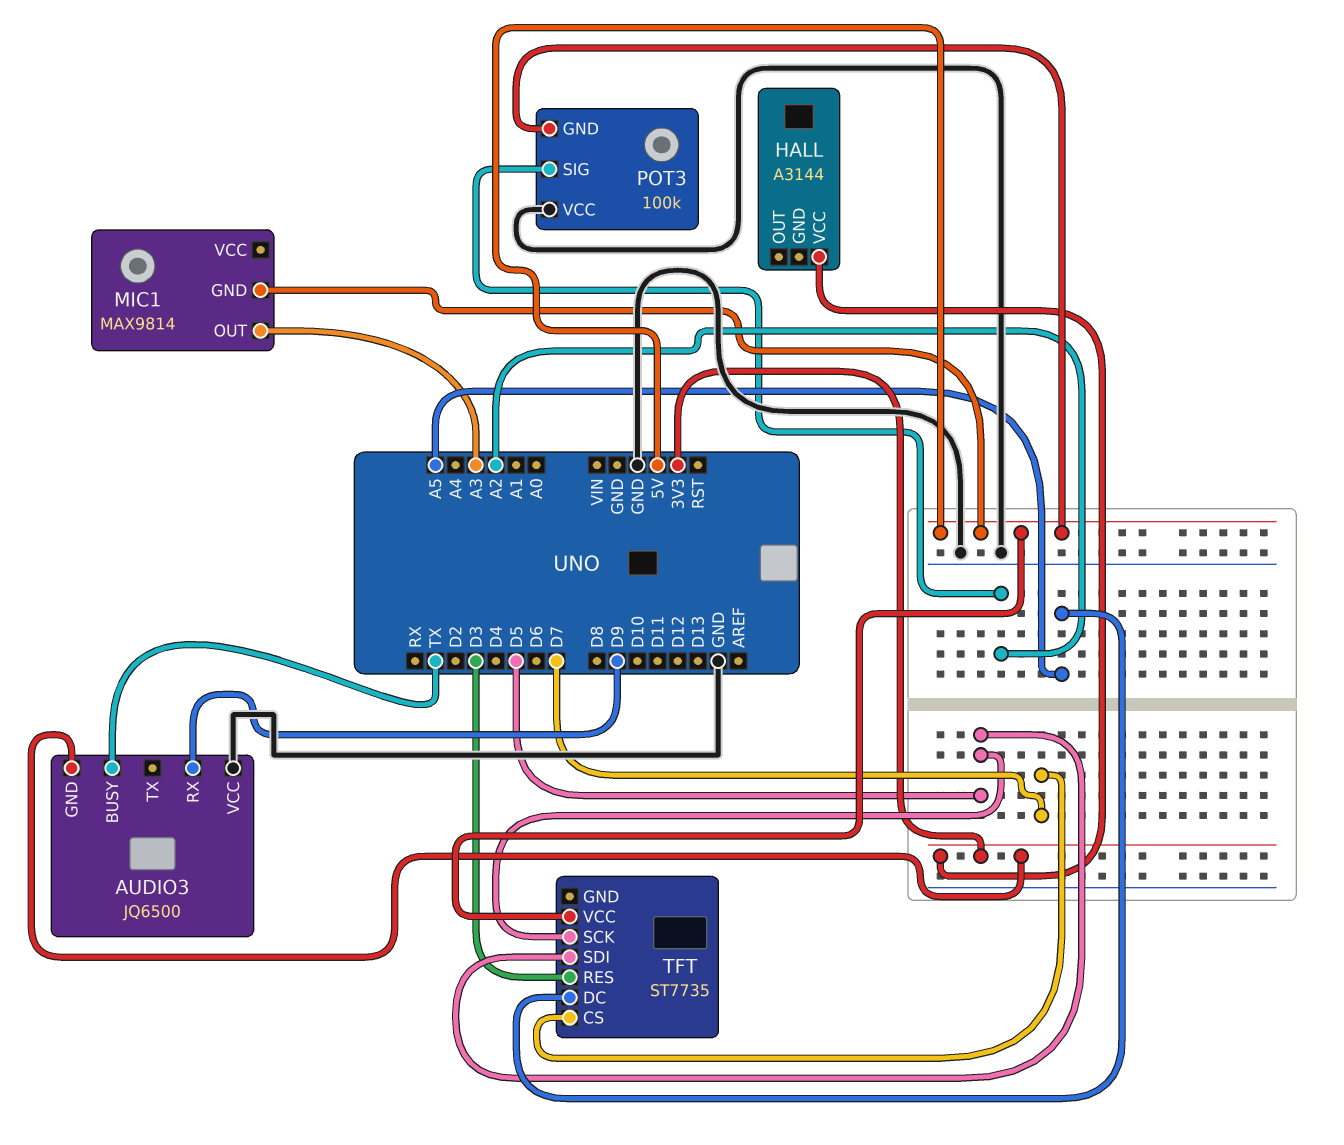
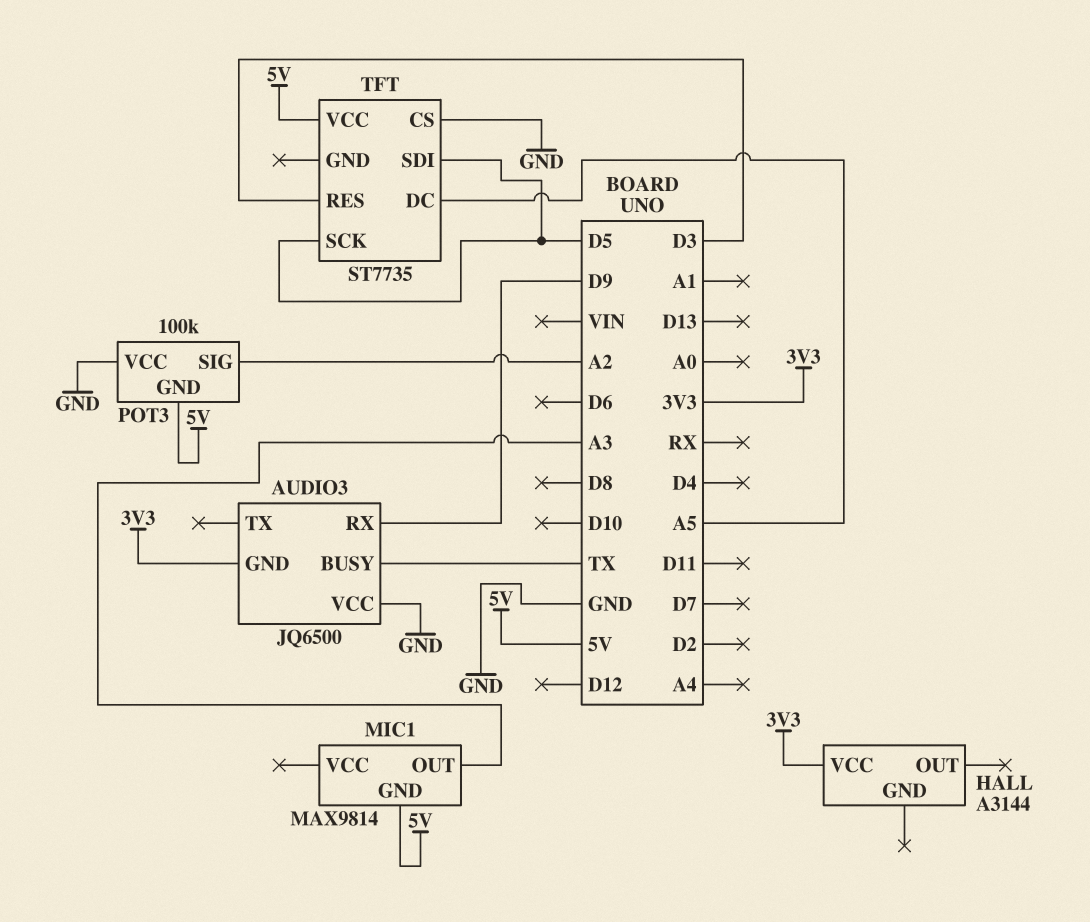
TFT pin CS: D7 -> GND

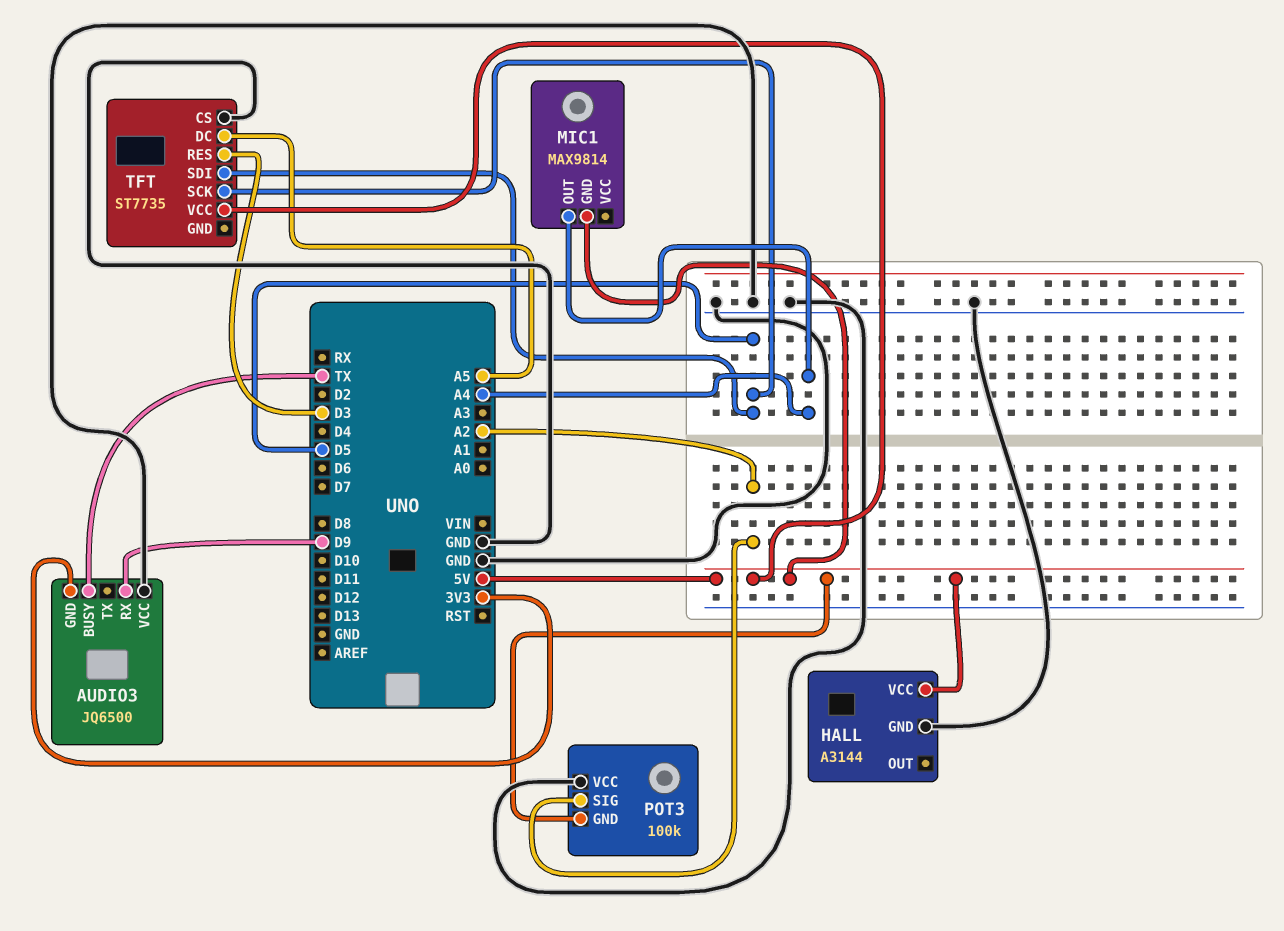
HALL pin GND: none -> GND
HALL pin VCC: 3V3 -> 5V
MIC1 pin OUT: A3 -> A4

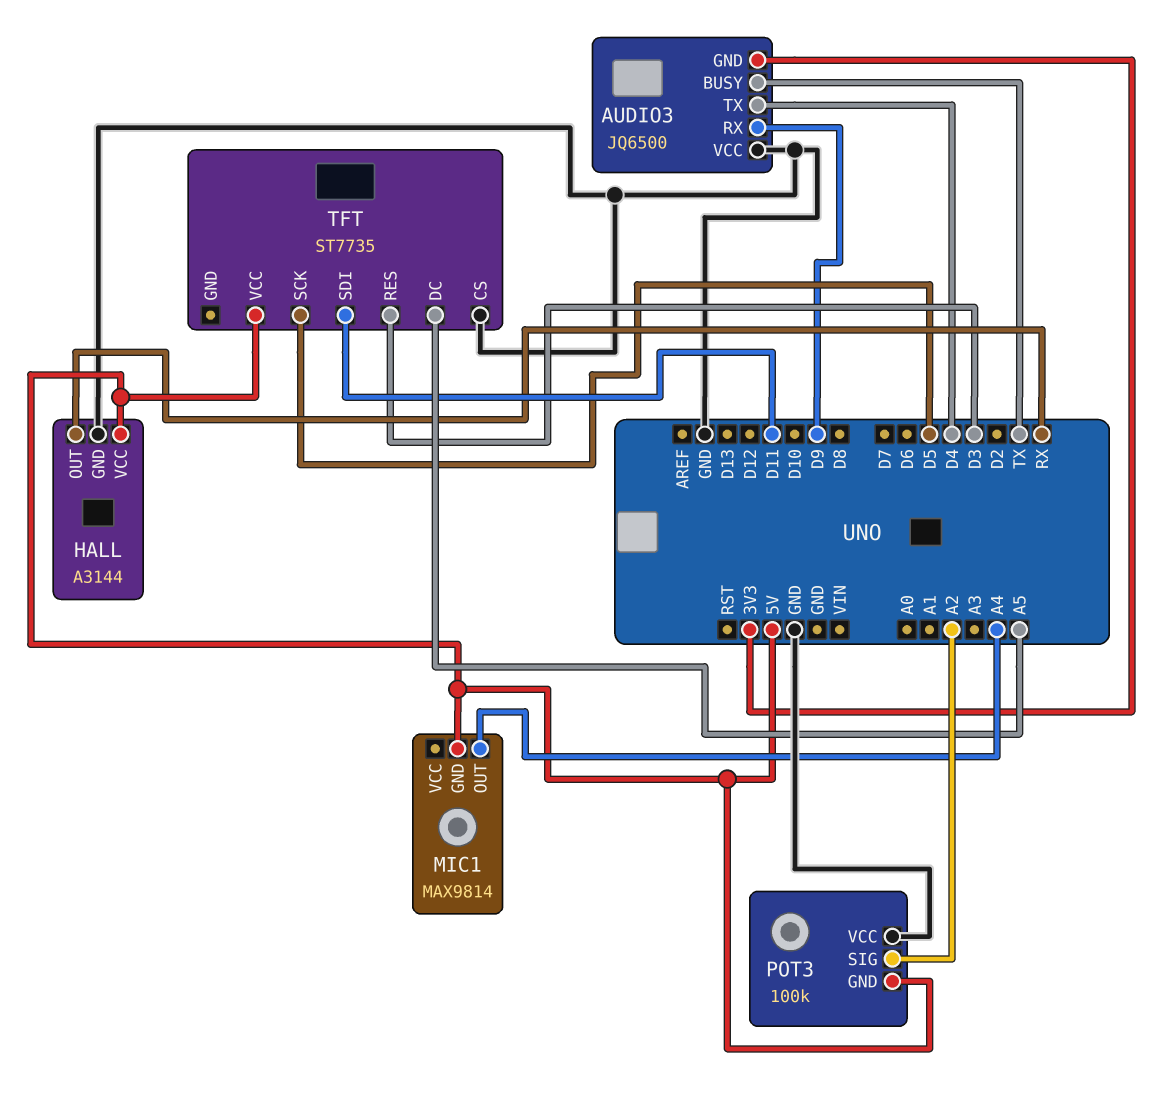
AUDIO3 pin TX: none -> D4
HALL pin OUT: none -> RX
TFT pin SDI: D5 -> D11

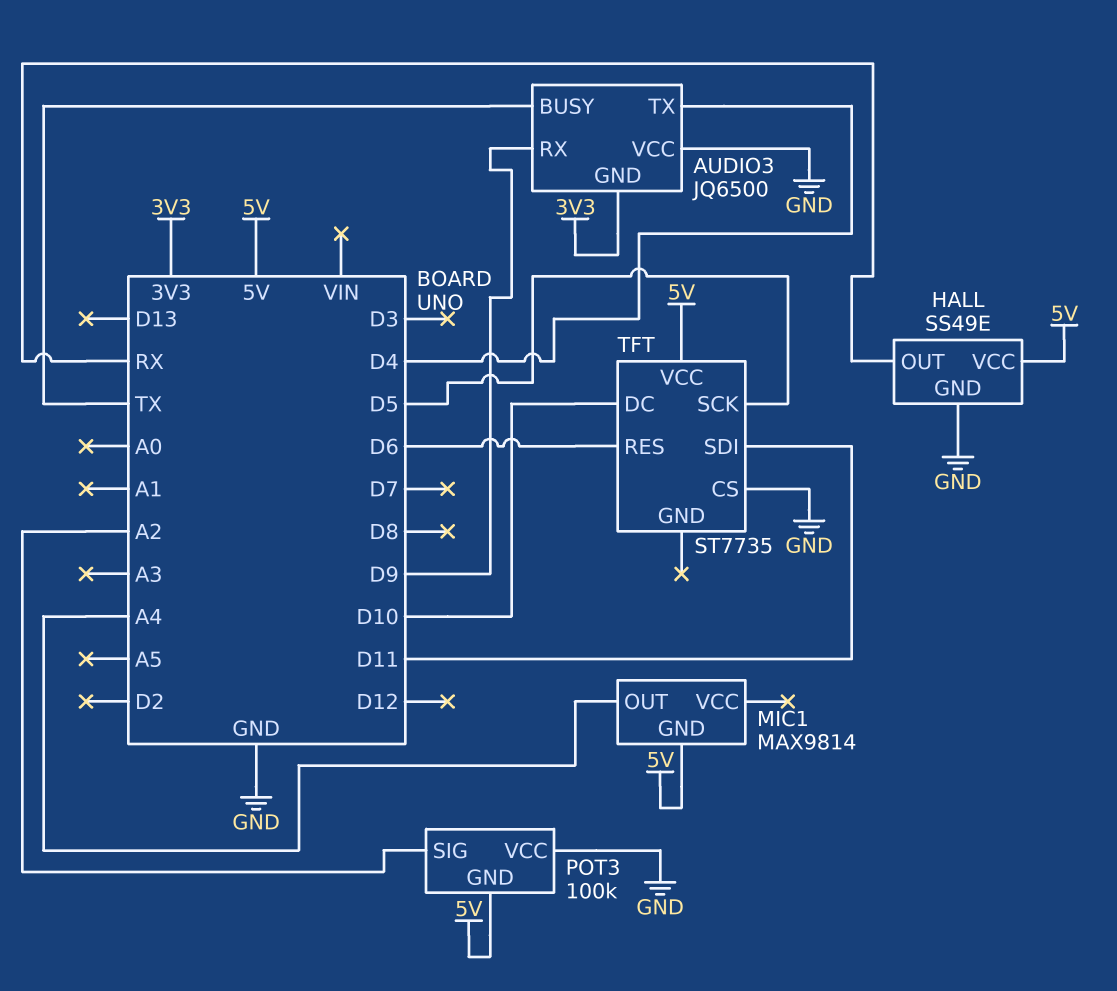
HALL: A3144 -> SS49E
TFT pin DC: A5 -> D10
TFT pin RES: D3 -> D6

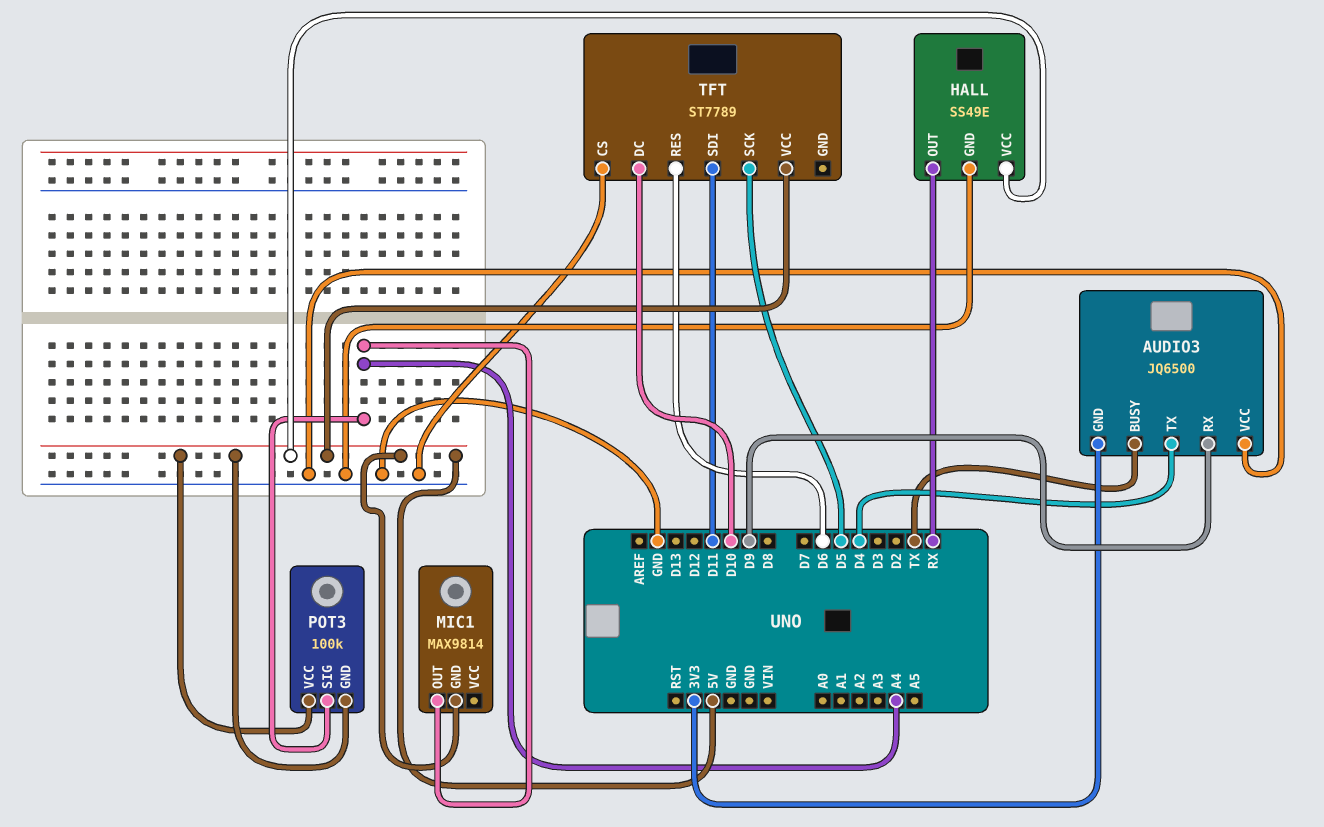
POT3 pin SIG: A2 -> A4
POT3 pin VCC: GND -> 5V
TFT: ST7735 -> ST7789

